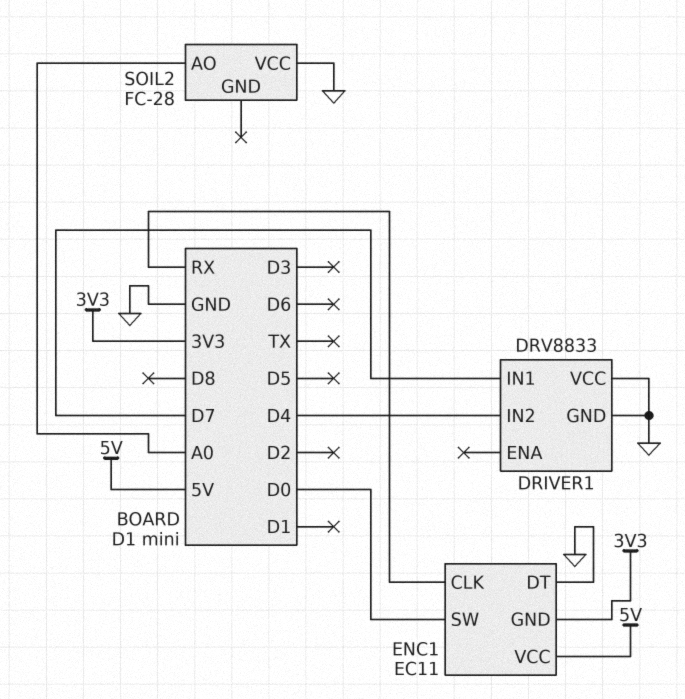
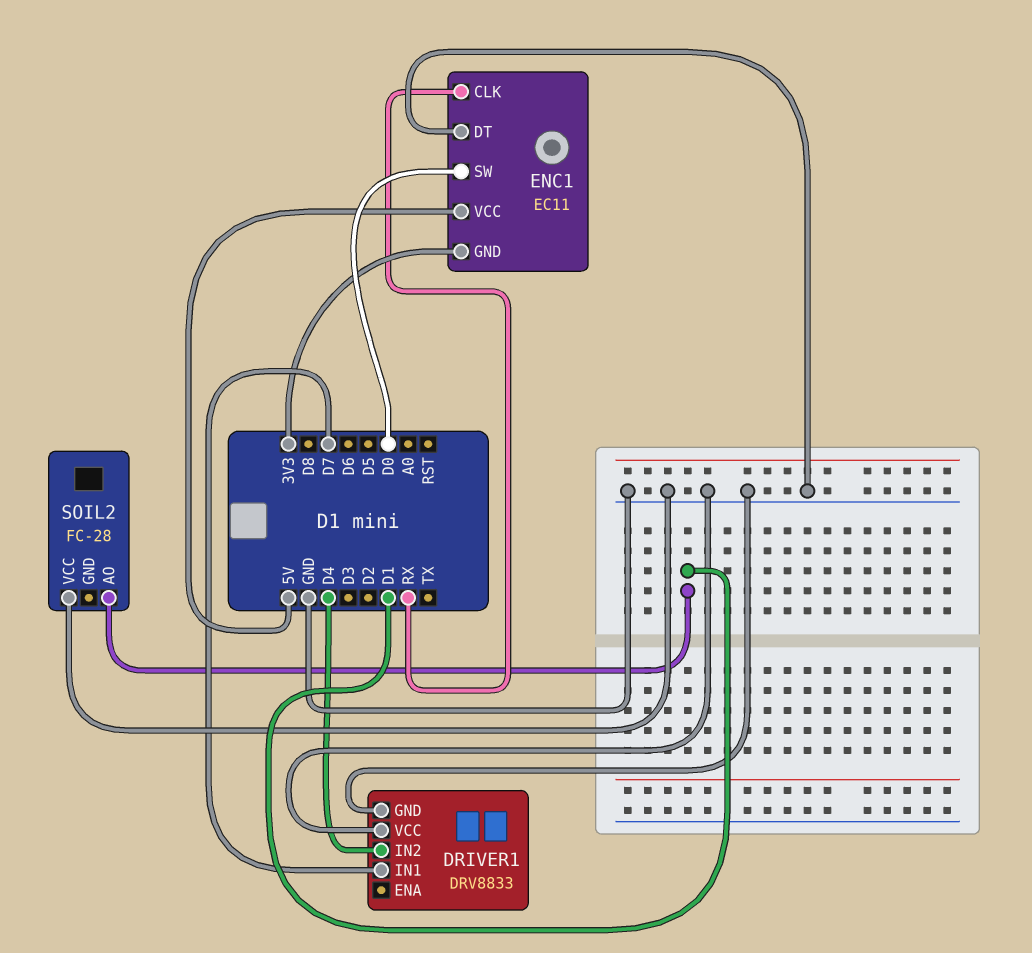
SOIL2 pin AO: A0 -> D1

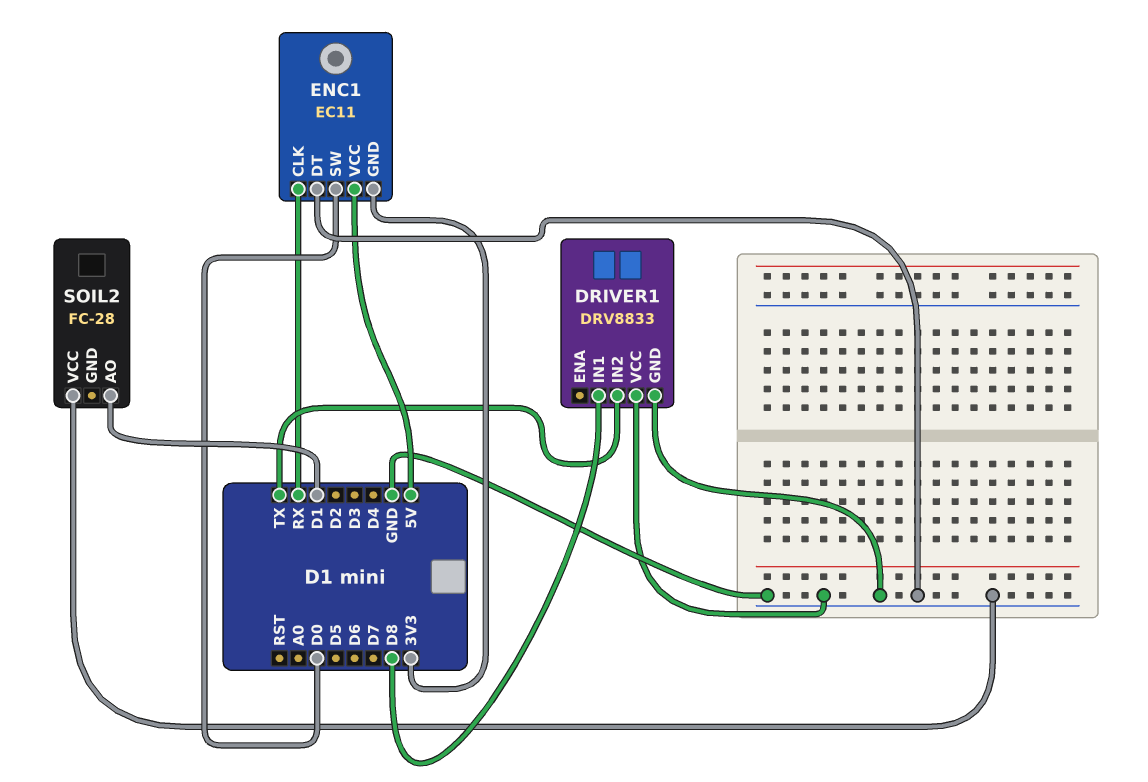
DRIVER1 pin IN1: D7 -> D8
DRIVER1 pin IN2: D4 -> TX

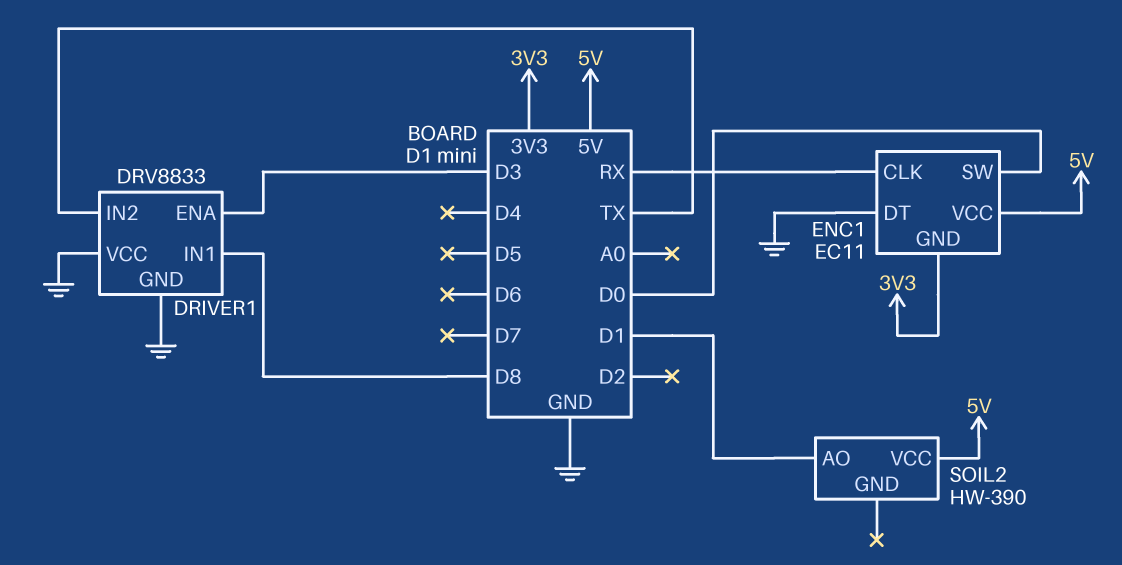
DRIVER1 pin ENA: none -> D3
SOIL2: FC-28 -> HW-390
SOIL2 pin VCC: GND -> 5V

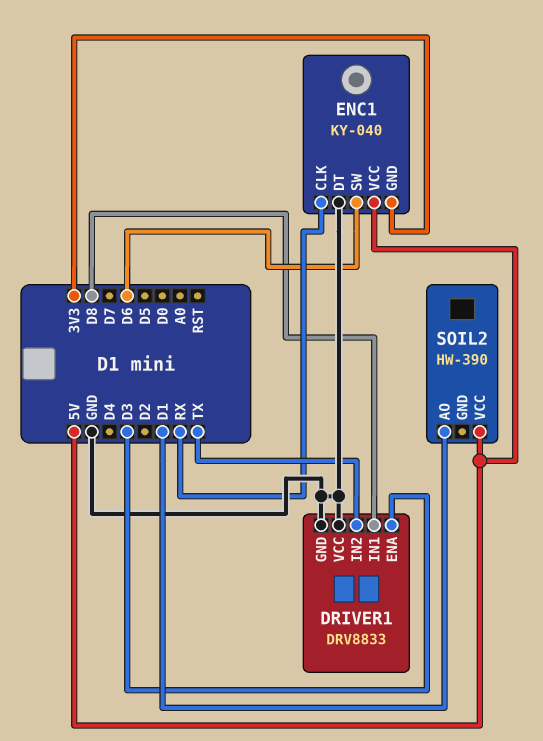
ENC1: EC11 -> KY-040
ENC1 pin SW: D0 -> D6

